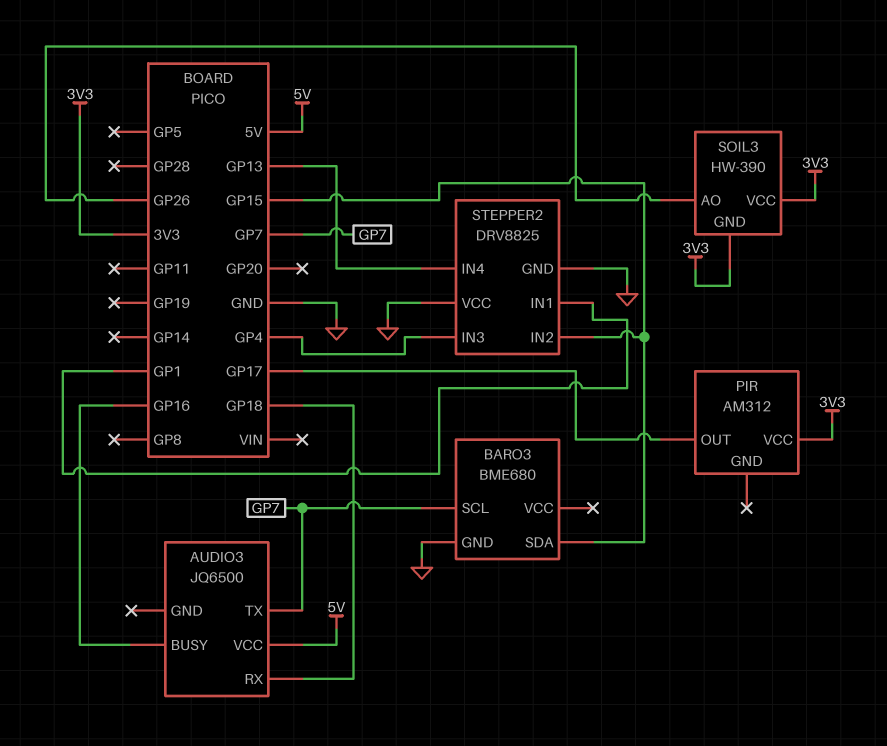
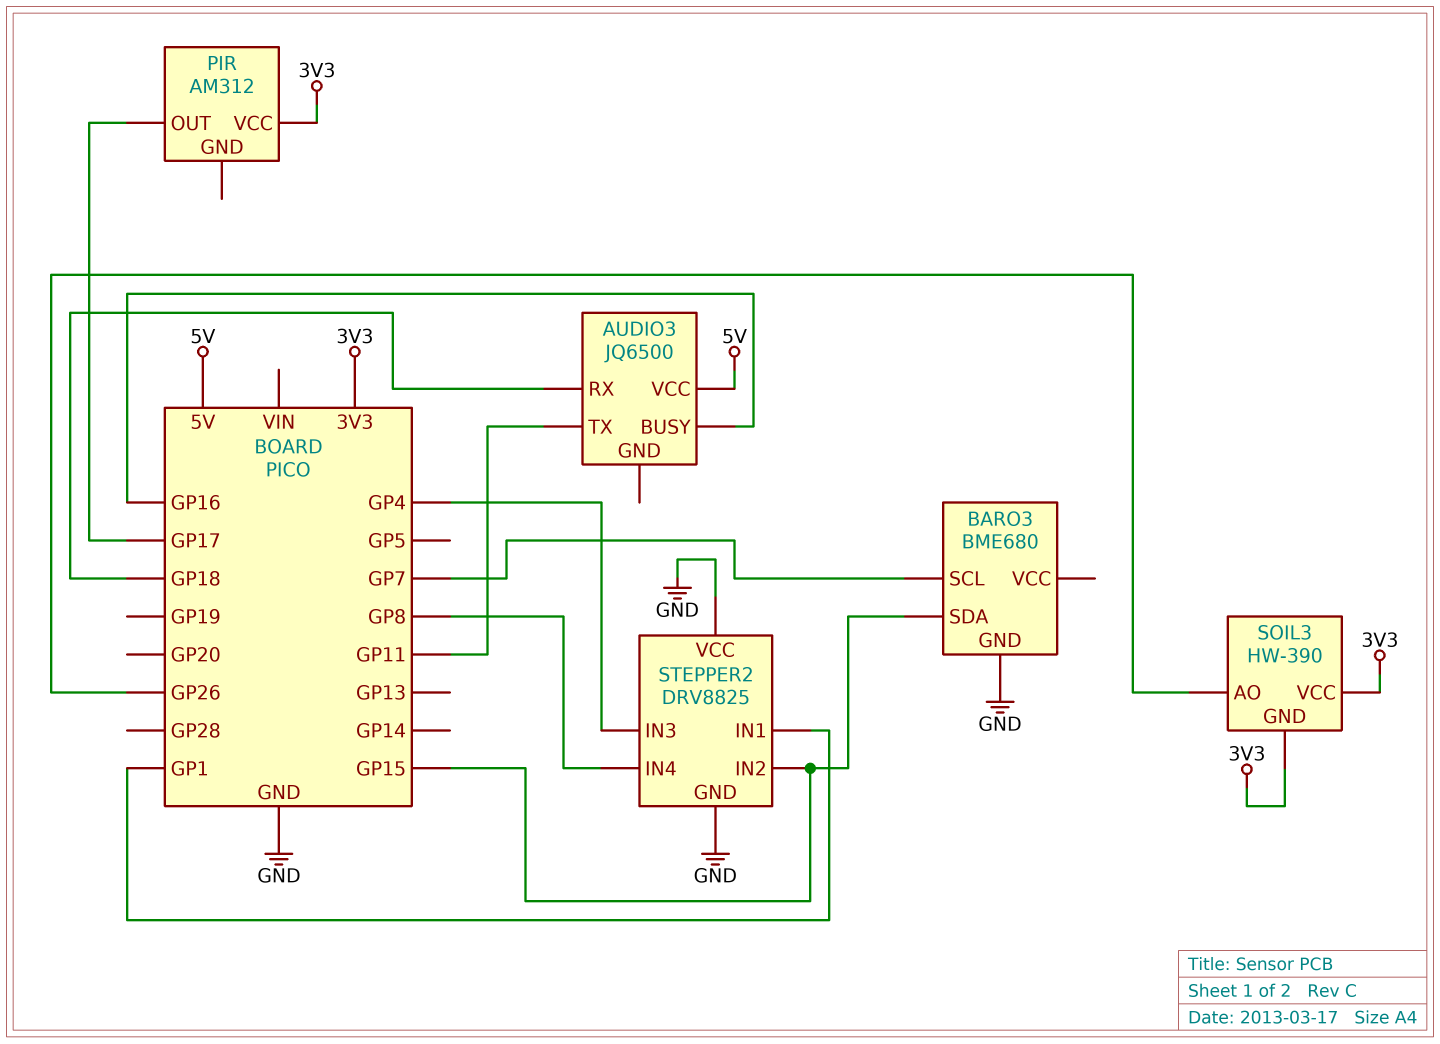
AUDIO3 pin TX: GP7 -> GP11
STEPPER2 pin IN4: GP13 -> GP8

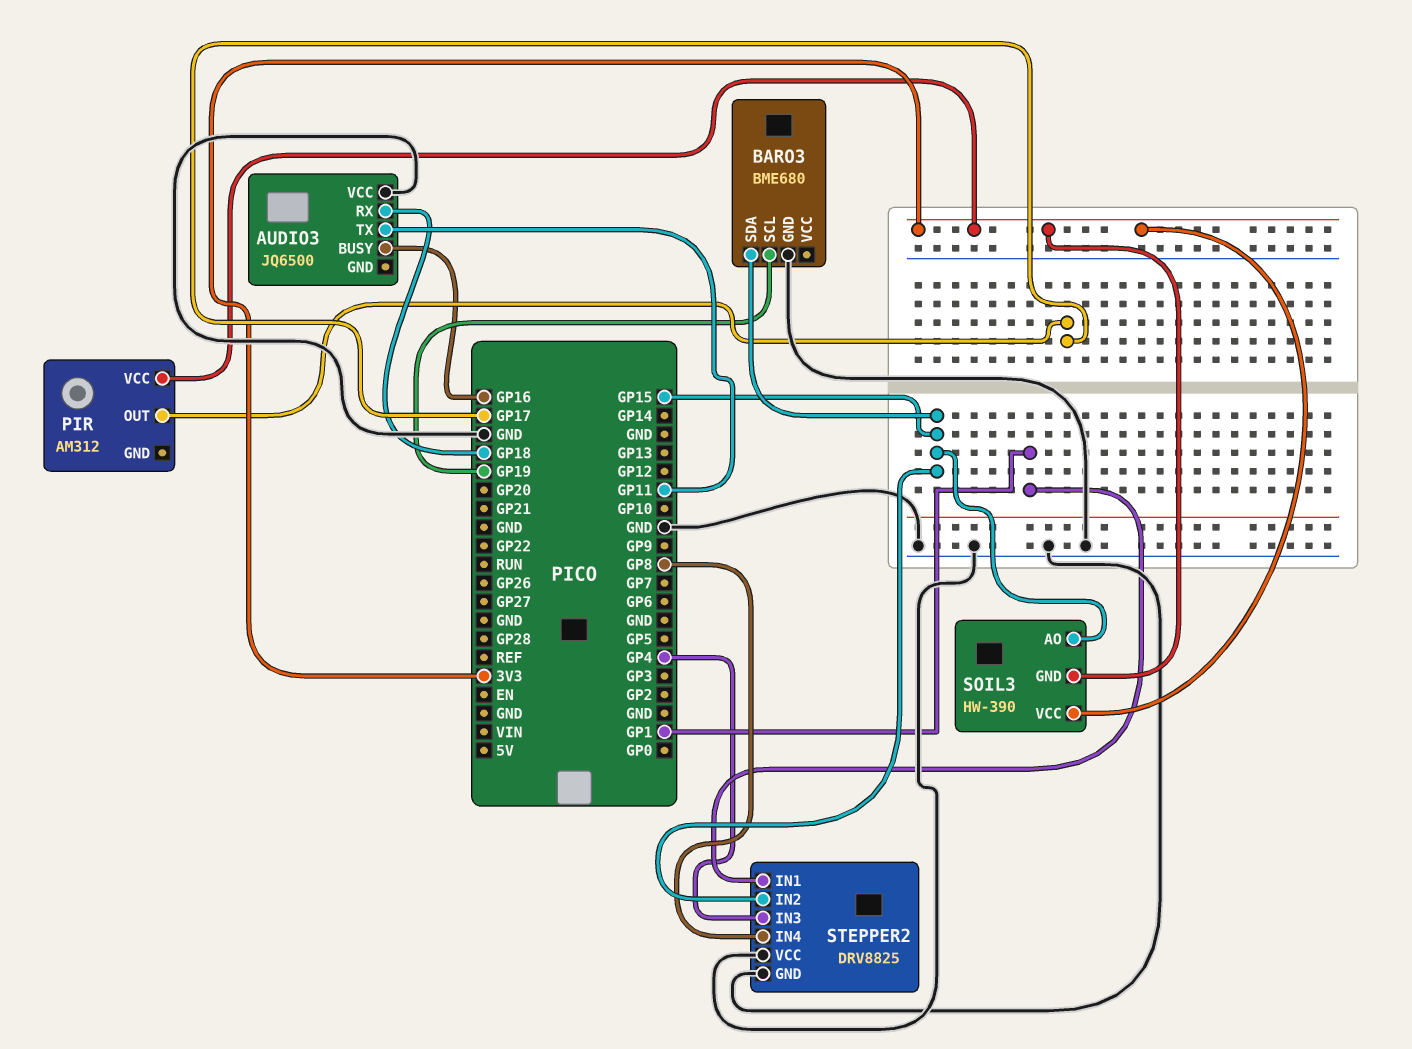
AUDIO3 pin VCC: 5V -> GND
BARO3 pin SCL: GP7 -> GP19
SOIL3 pin AO: GP26 -> GP15

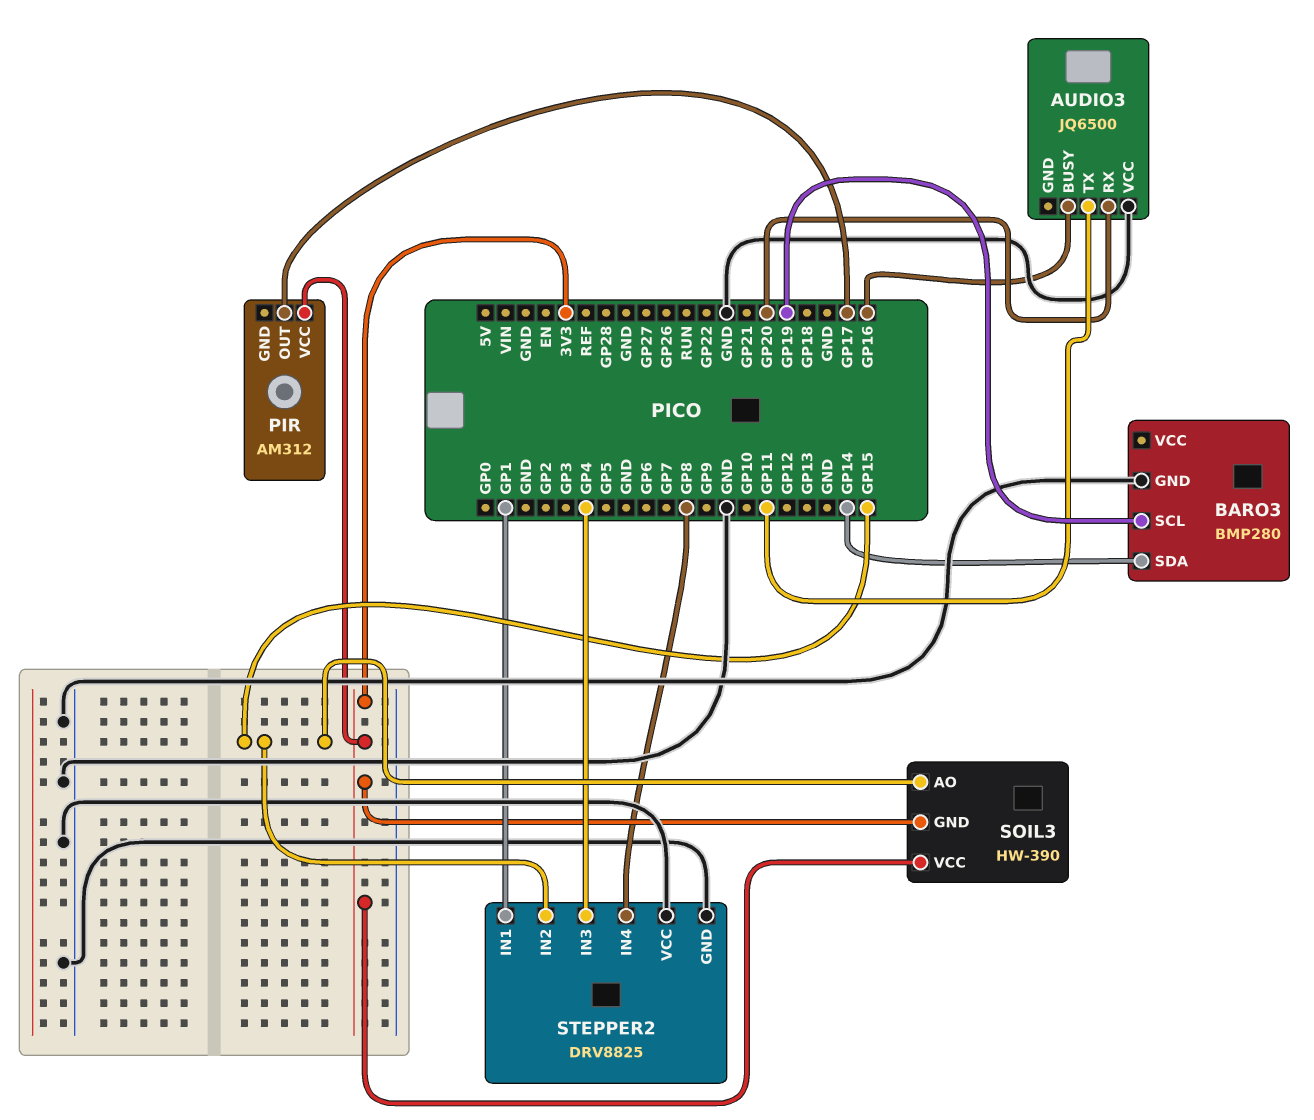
AUDIO3 pin RX: GP18 -> GP20
BARO3: BME680 -> BMP280
BARO3 pin SDA: GP15 -> GP14

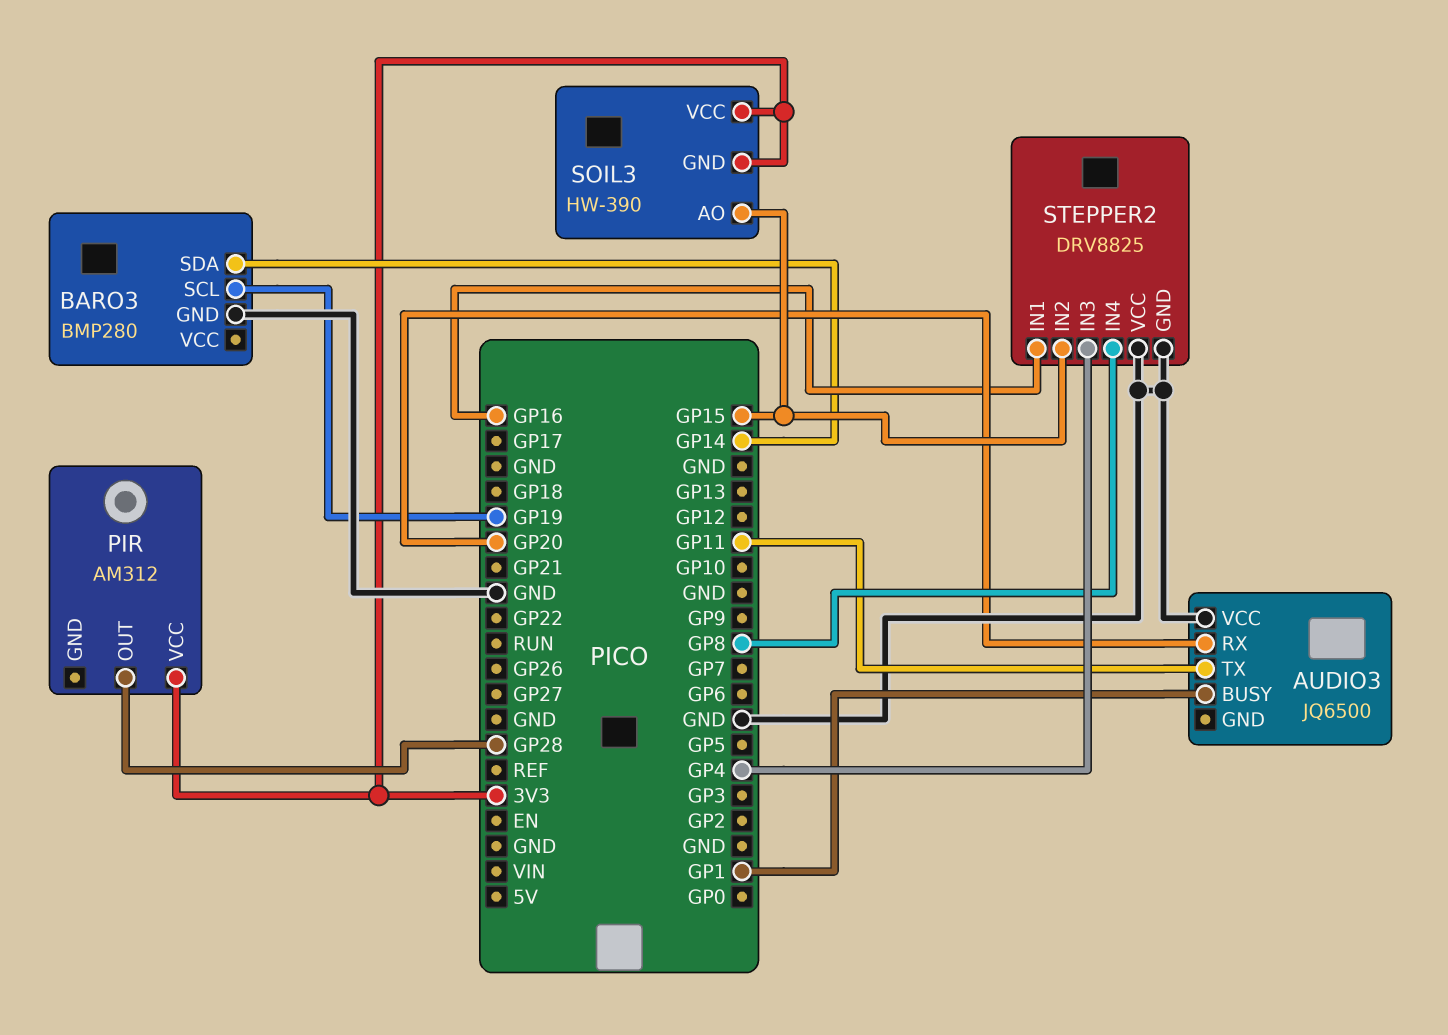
AUDIO3 pin BUSY: GP16 -> GP1
PIR pin OUT: GP17 -> GP28
STEPPER2 pin IN1: GP1 -> GP16

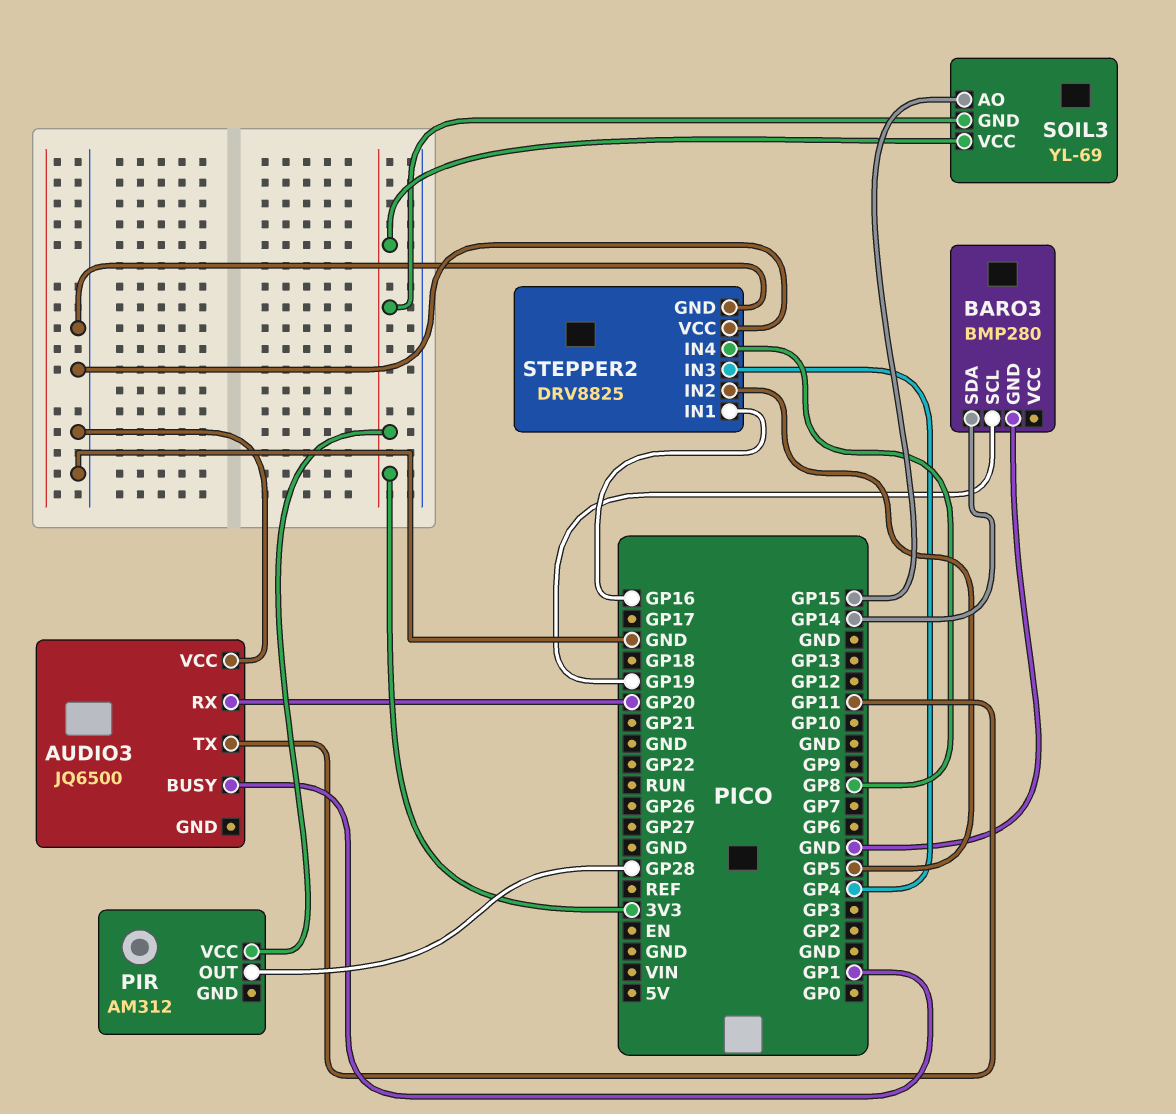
SOIL3: HW-390 -> YL-69
STEPPER2 pin IN2: GP15 -> GP5

